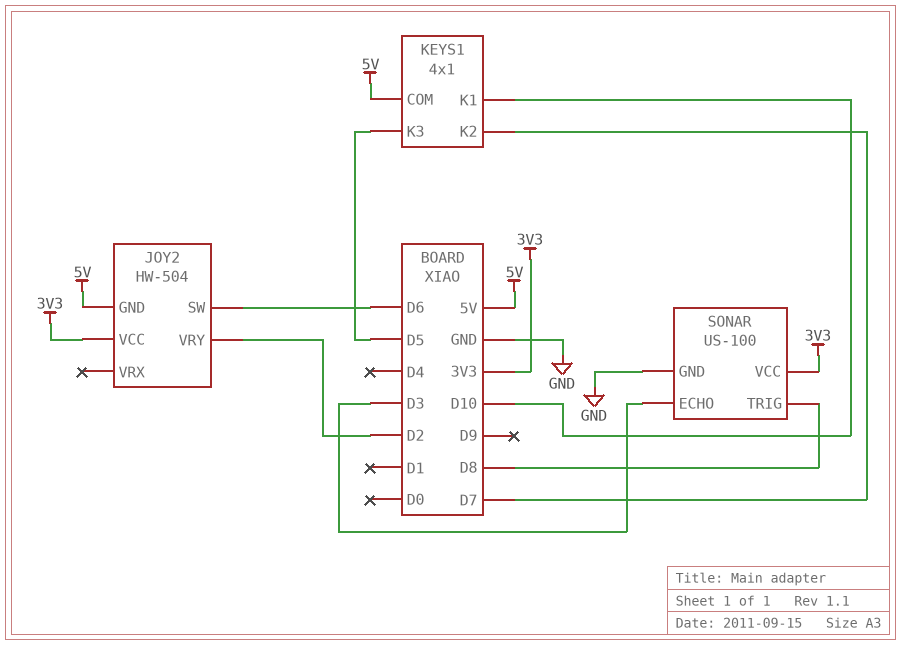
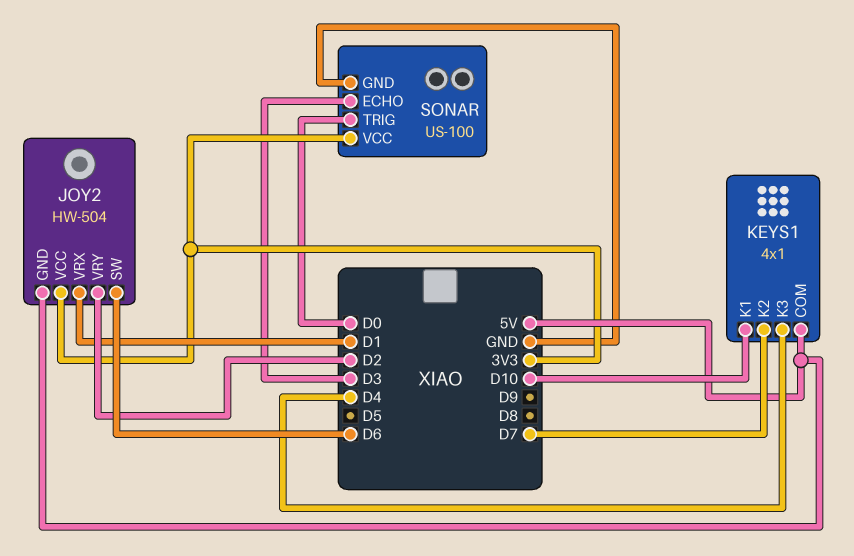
JOY2 pin VRX: none -> D1
KEYS1 pin K3: D5 -> D4
SONAR pin TRIG: D8 -> D0

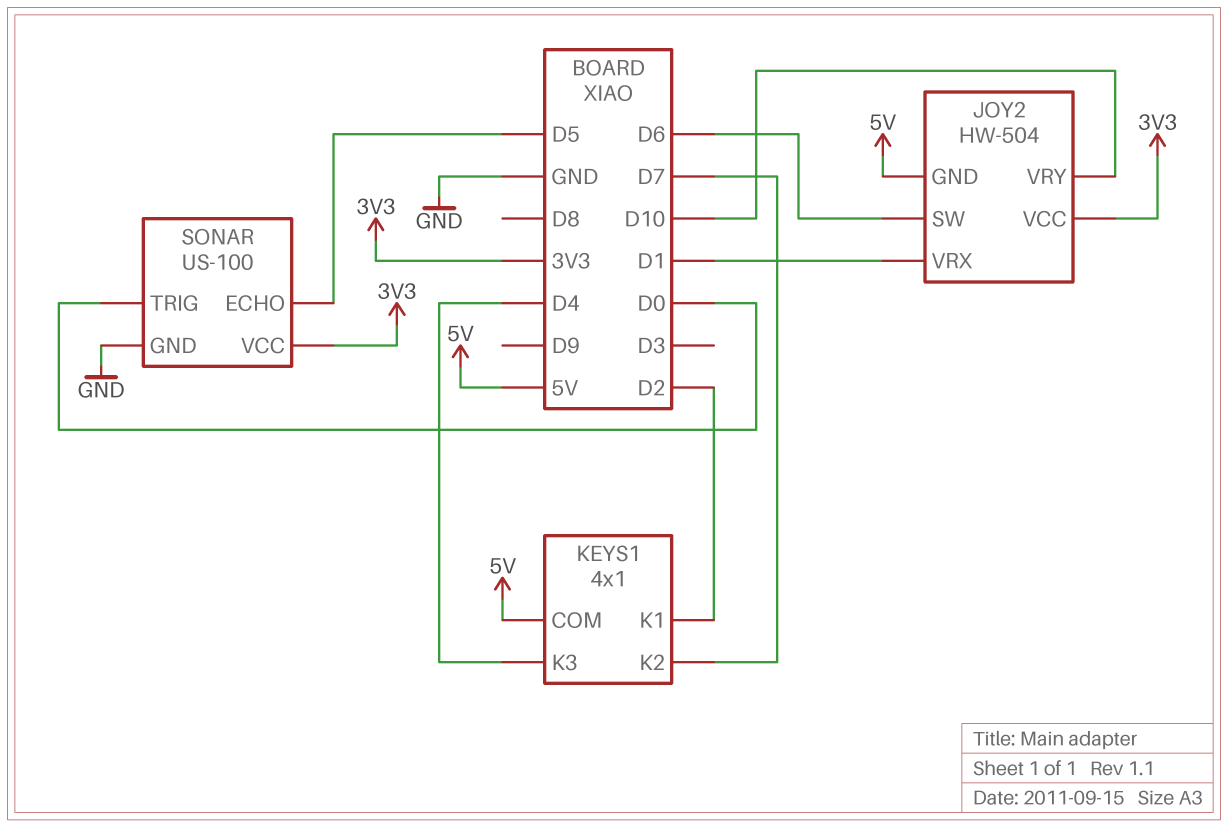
JOY2 pin VRY: D2 -> D10
KEYS1 pin K1: D10 -> D2
SONAR pin ECHO: D3 -> D5

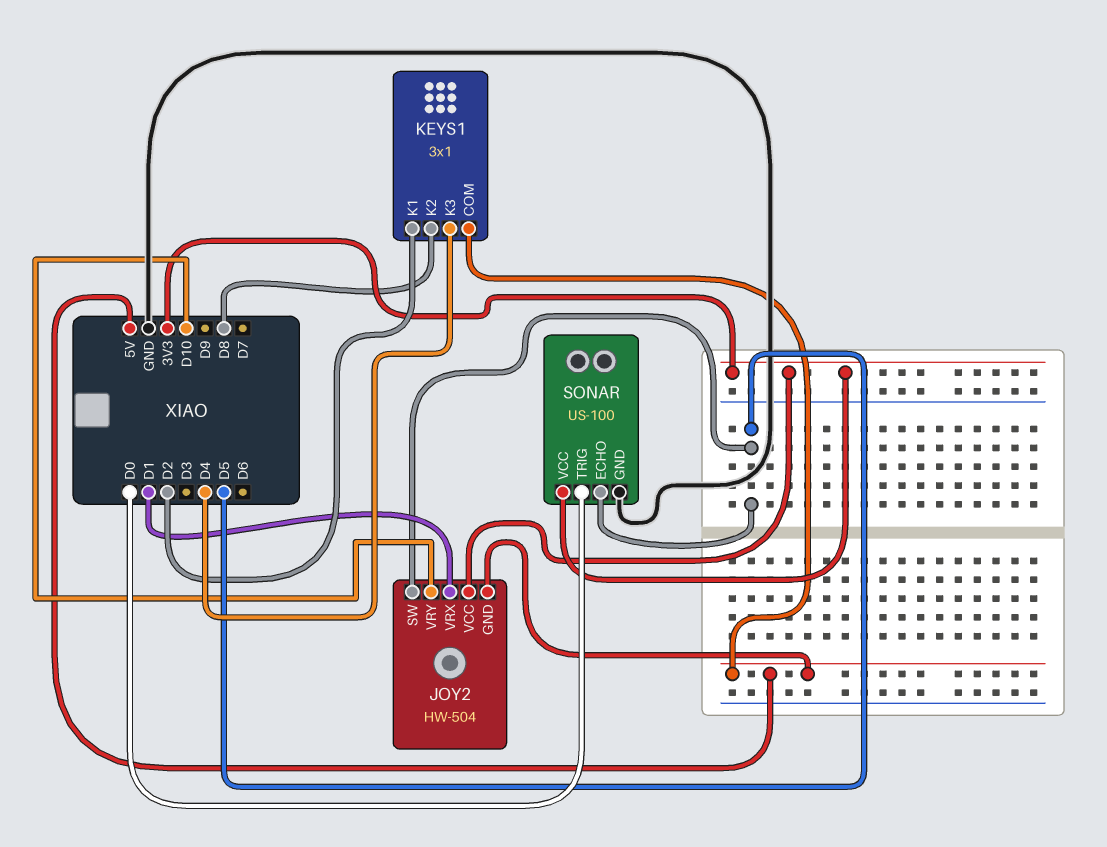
JOY2 pin SW: D6 -> D5
KEYS1: 4x1 -> 3x1
KEYS1 pin K2: D7 -> D8

